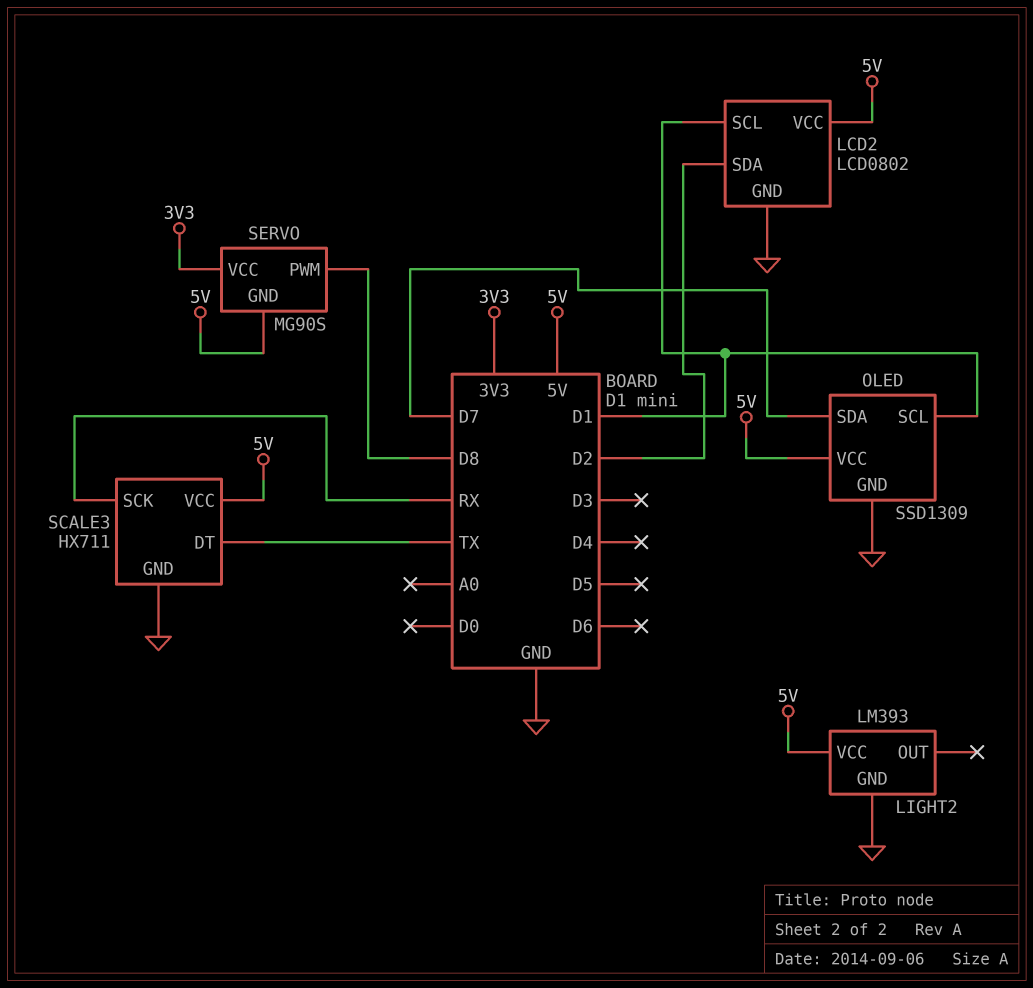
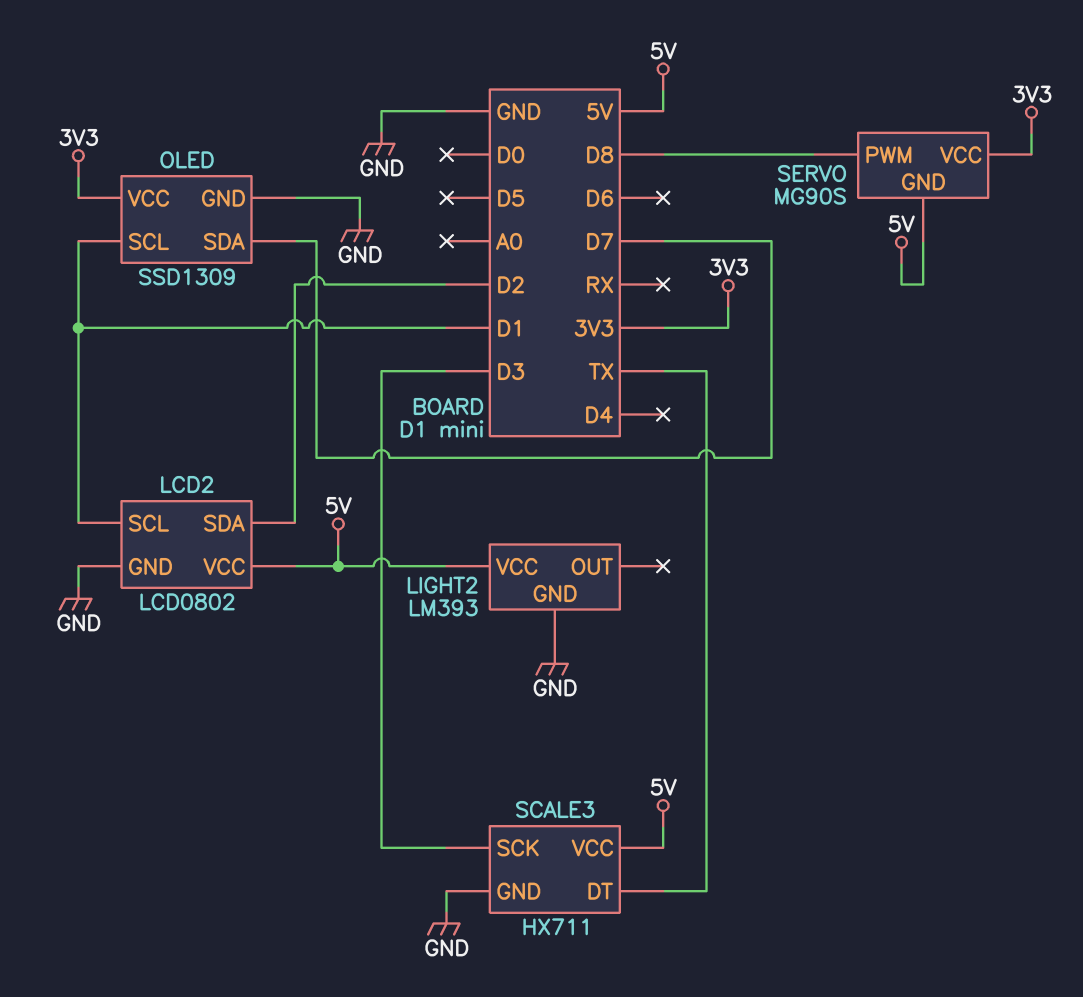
OLED pin VCC: 5V -> 3V3
SCALE3 pin SCK: RX -> D3

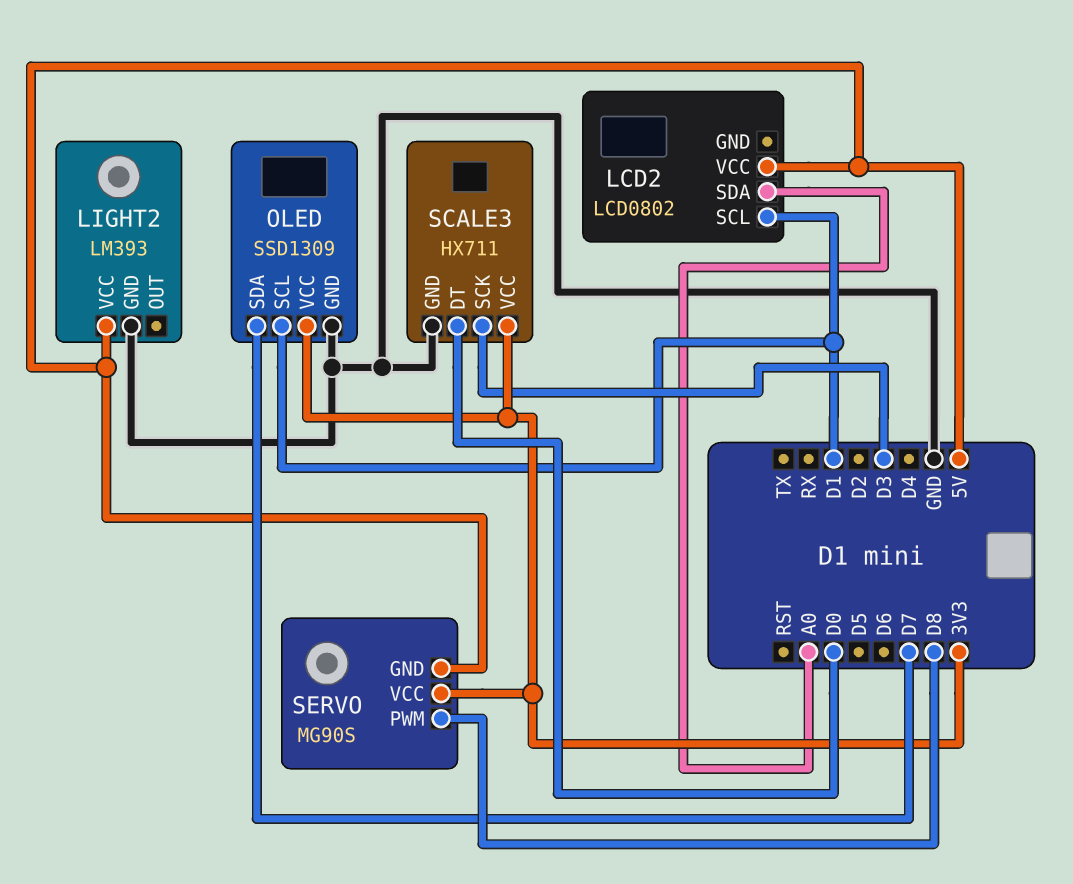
LCD2 pin GND: GND -> none
LCD2 pin SDA: D2 -> A0
SCALE3 pin DT: TX -> D0
SCALE3 pin VCC: 5V -> 3V3

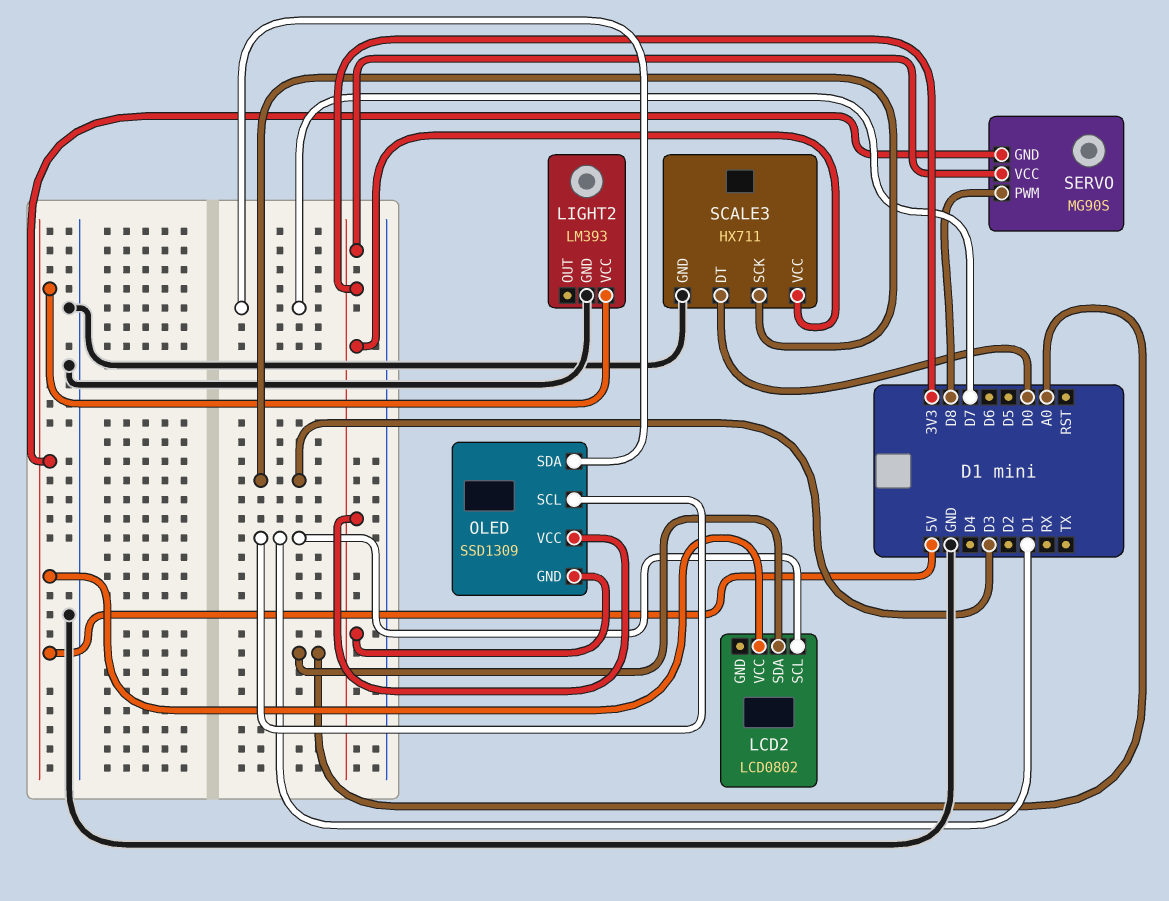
OLED pin GND: GND -> 3V3

